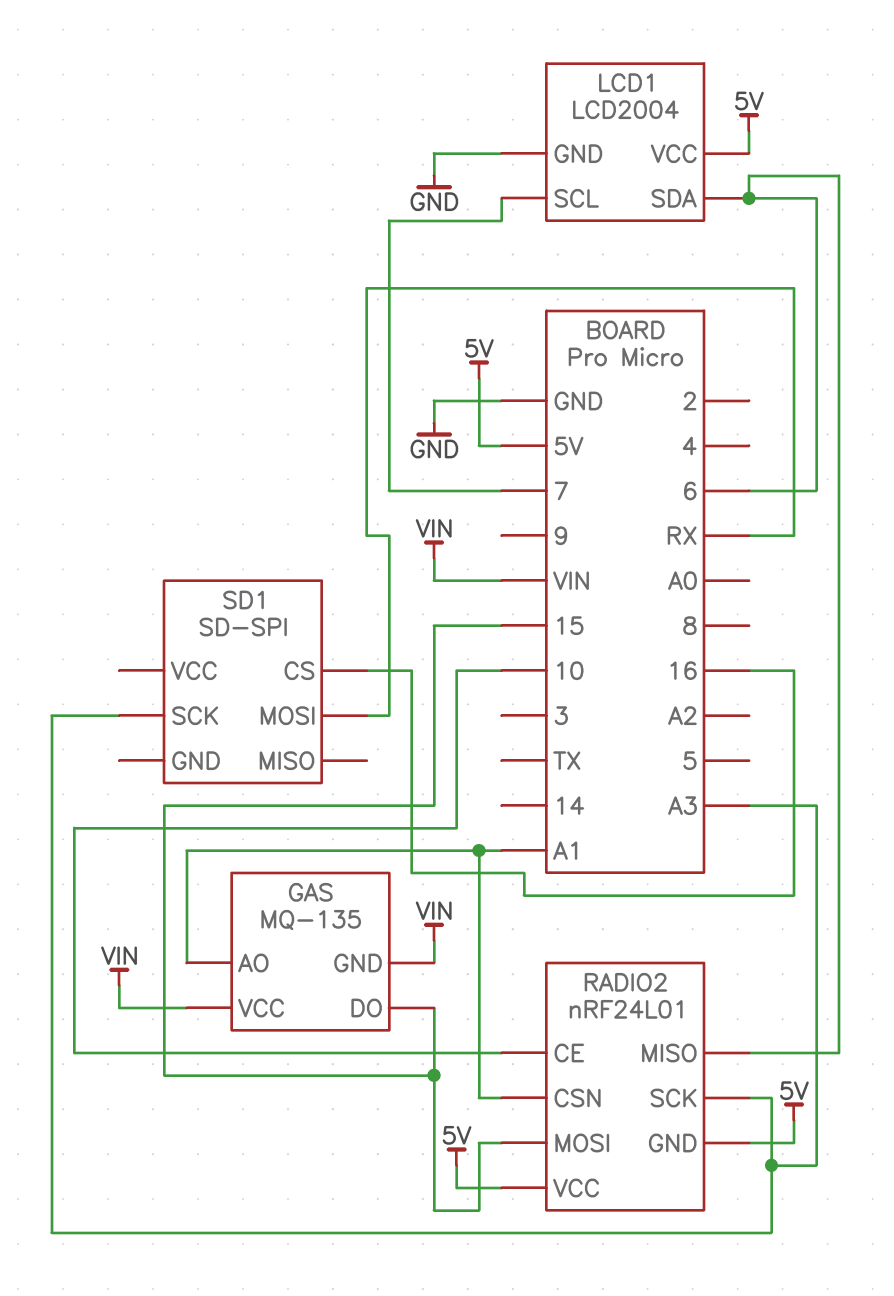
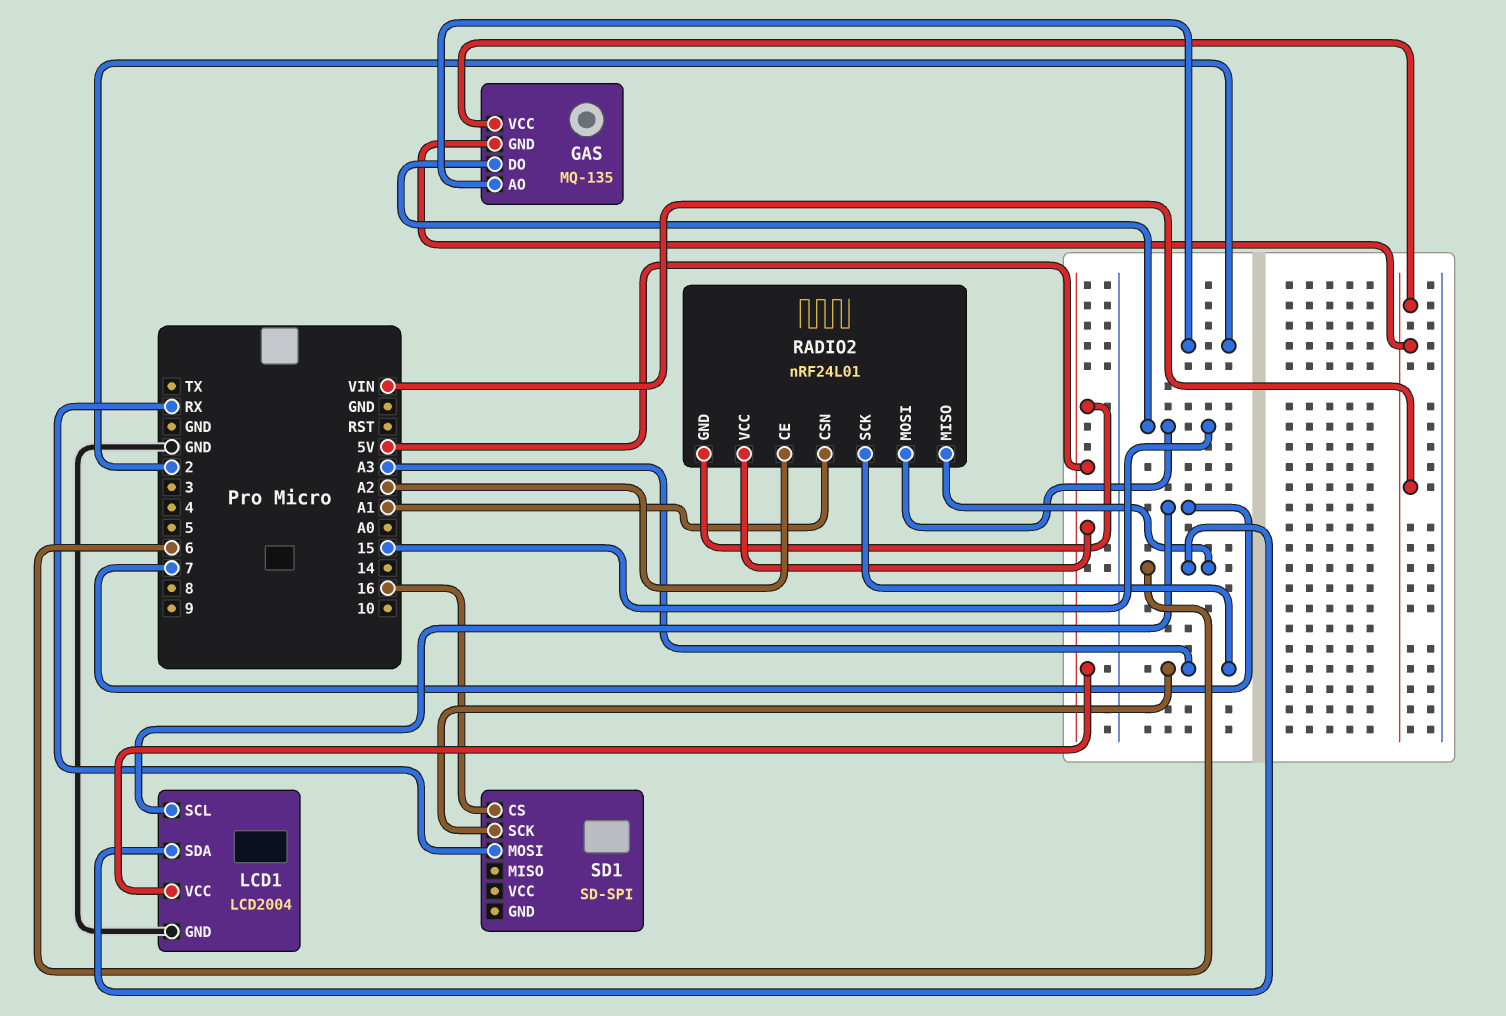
GAS pin AO: A1 -> 2
RADIO2 pin CE: 10 -> A2

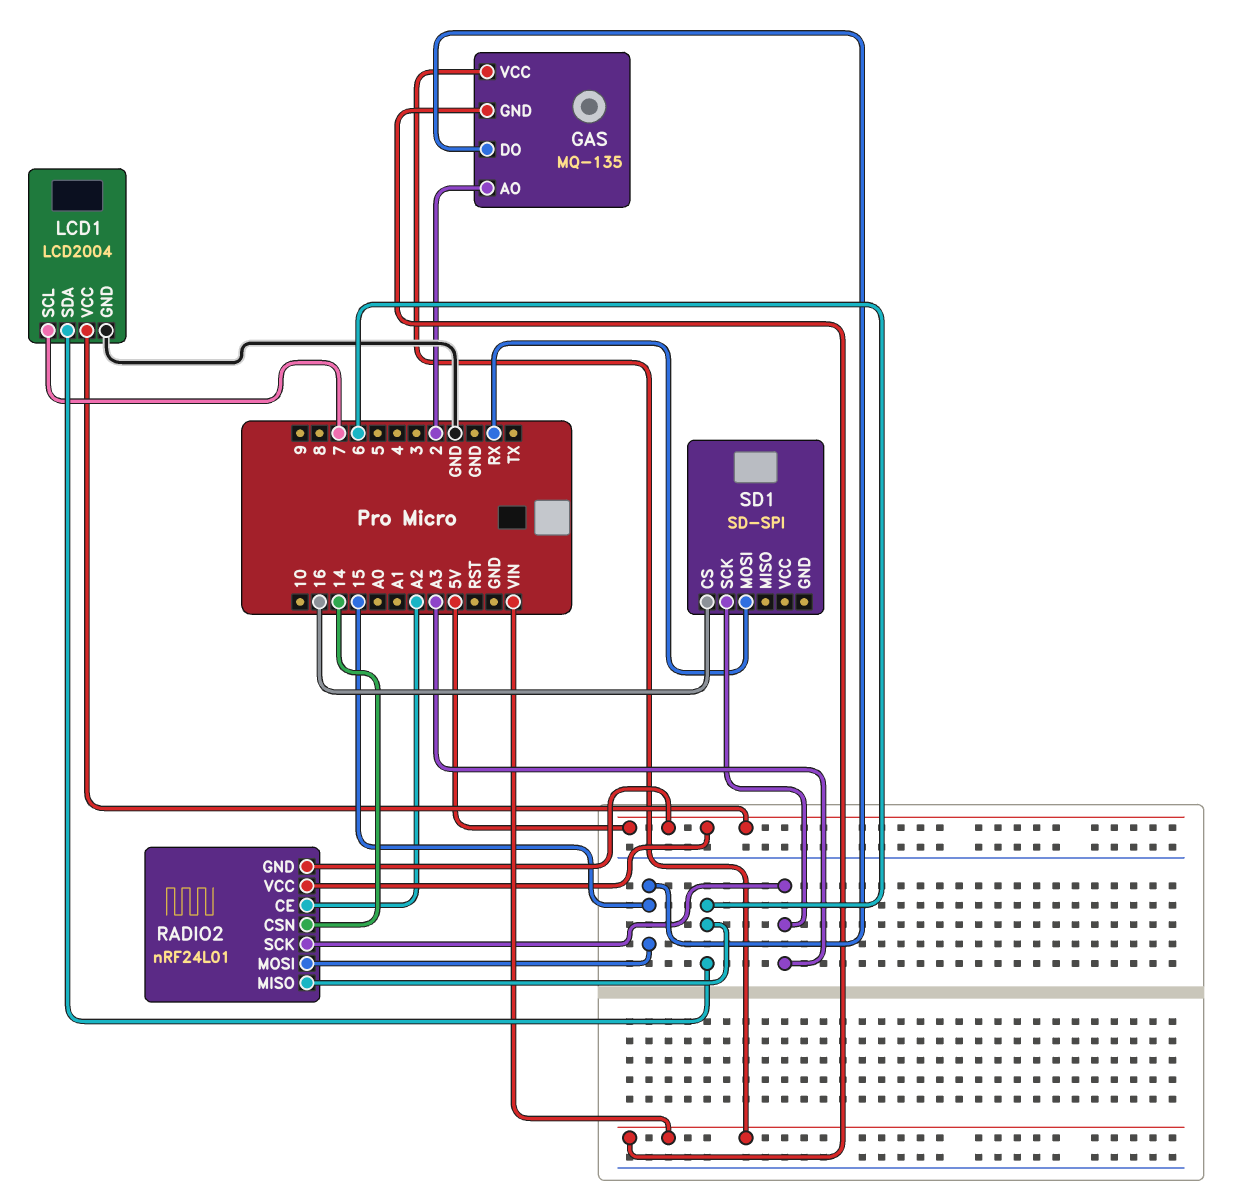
RADIO2 pin CSN: A1 -> 14

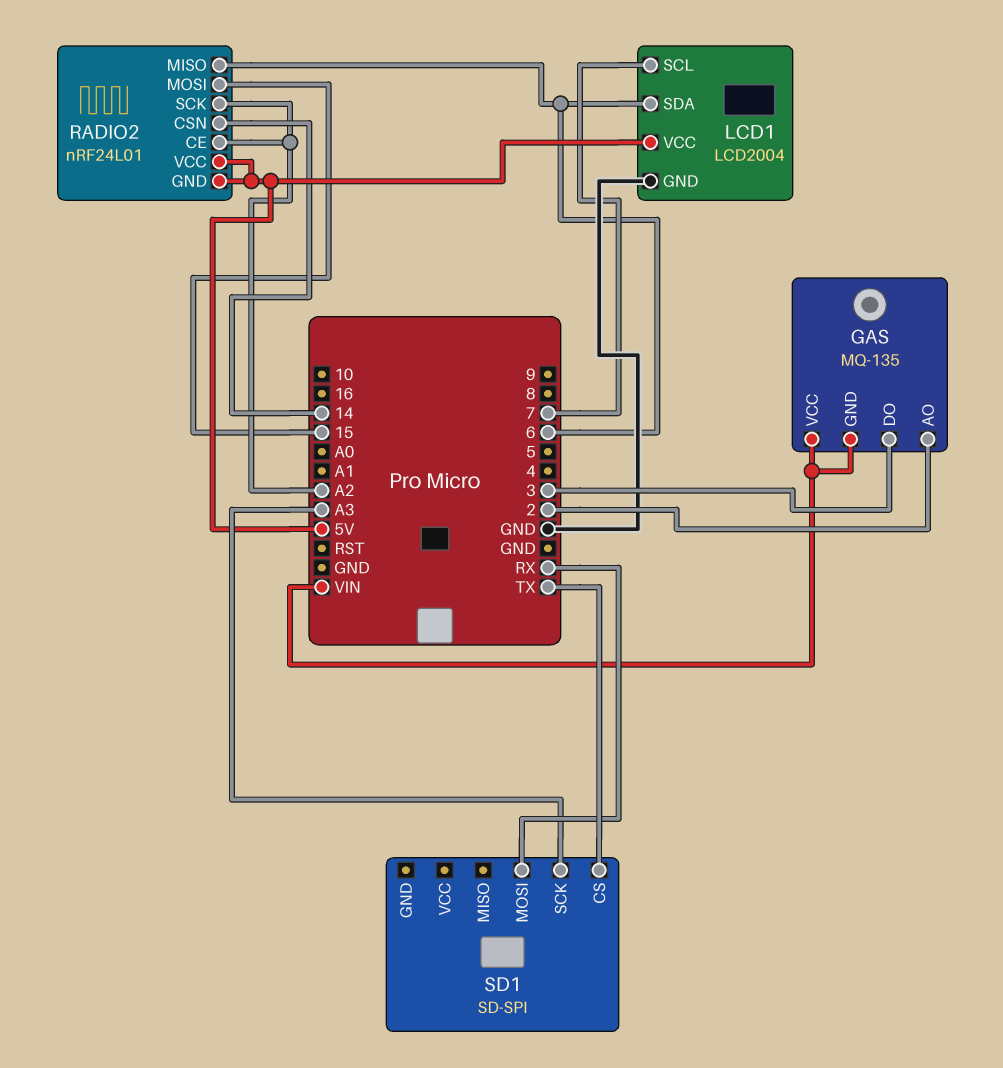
GAS pin DO: 15 -> 3
RADIO2 pin SCK: A3 -> A2
SD1 pin CS: 16 -> TX

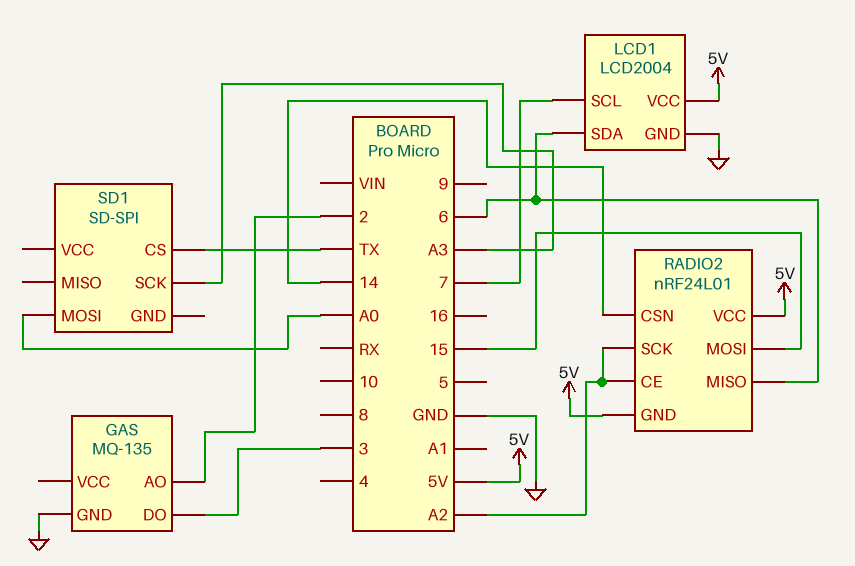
GAS pin GND: VIN -> GND
GAS pin VCC: VIN -> none
SD1 pin MOSI: RX -> A0

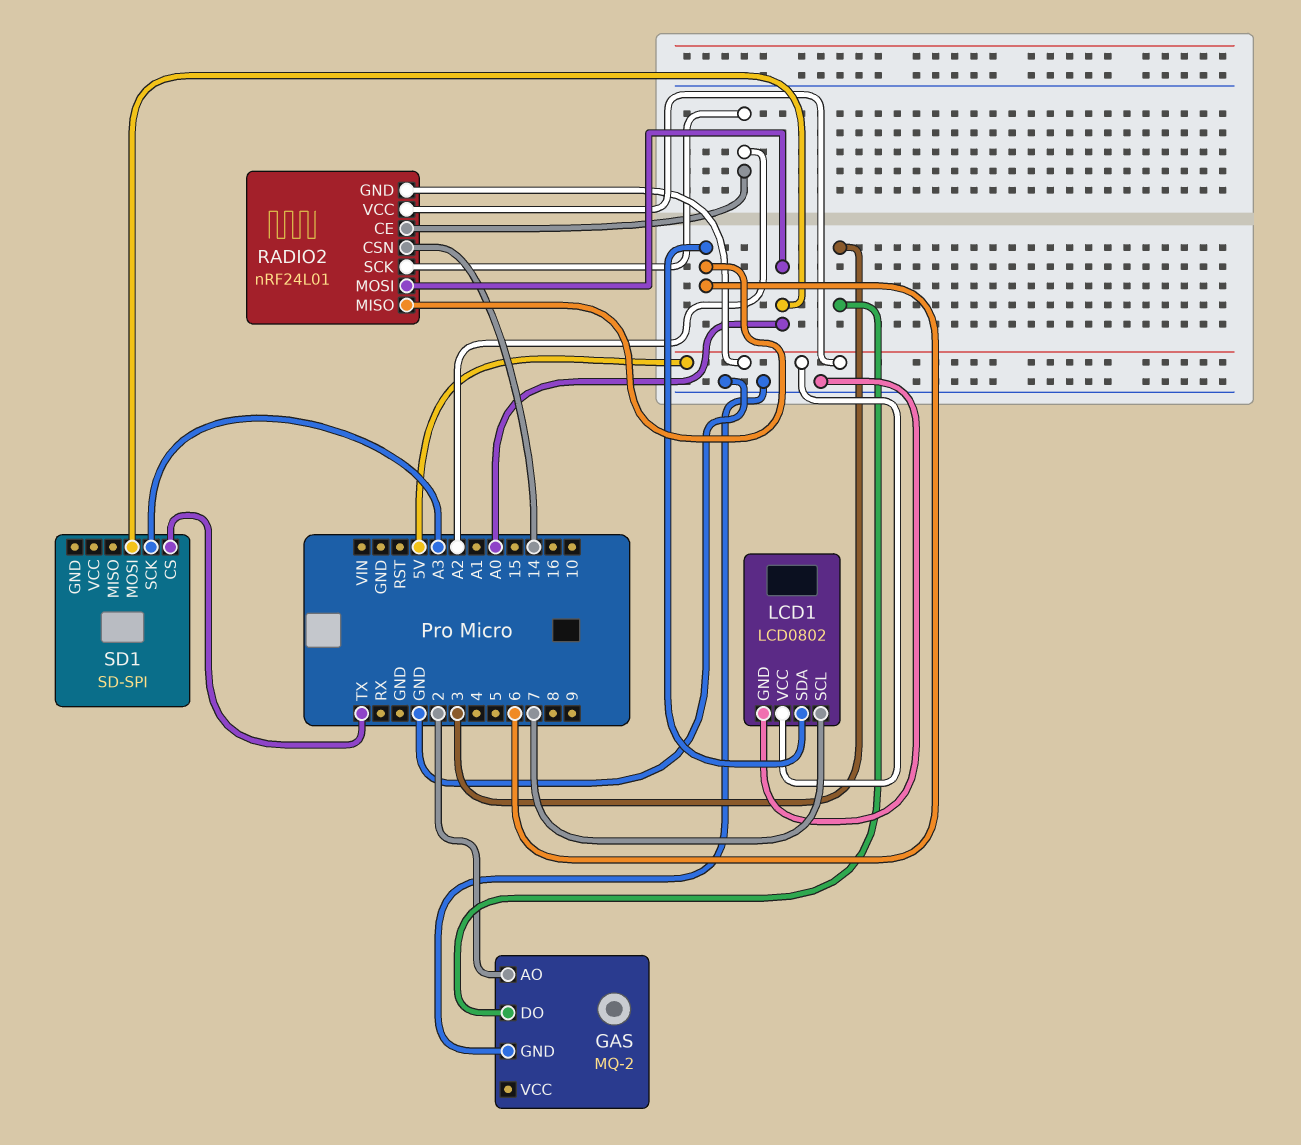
GAS: MQ-135 -> MQ-2
LCD1: LCD2004 -> LCD0802
RADIO2 pin MOSI: 15 -> A0

